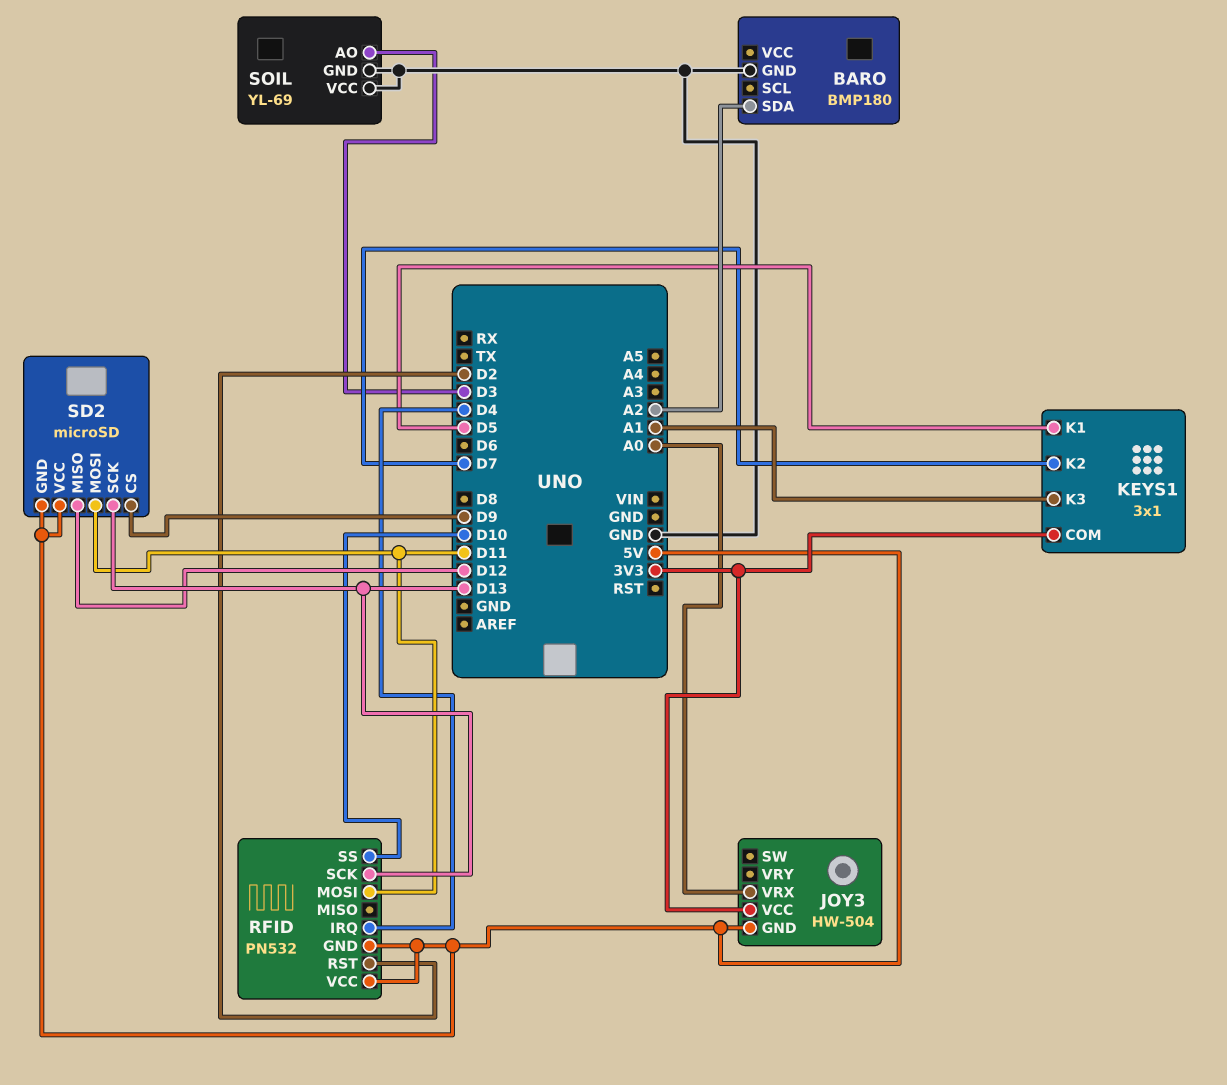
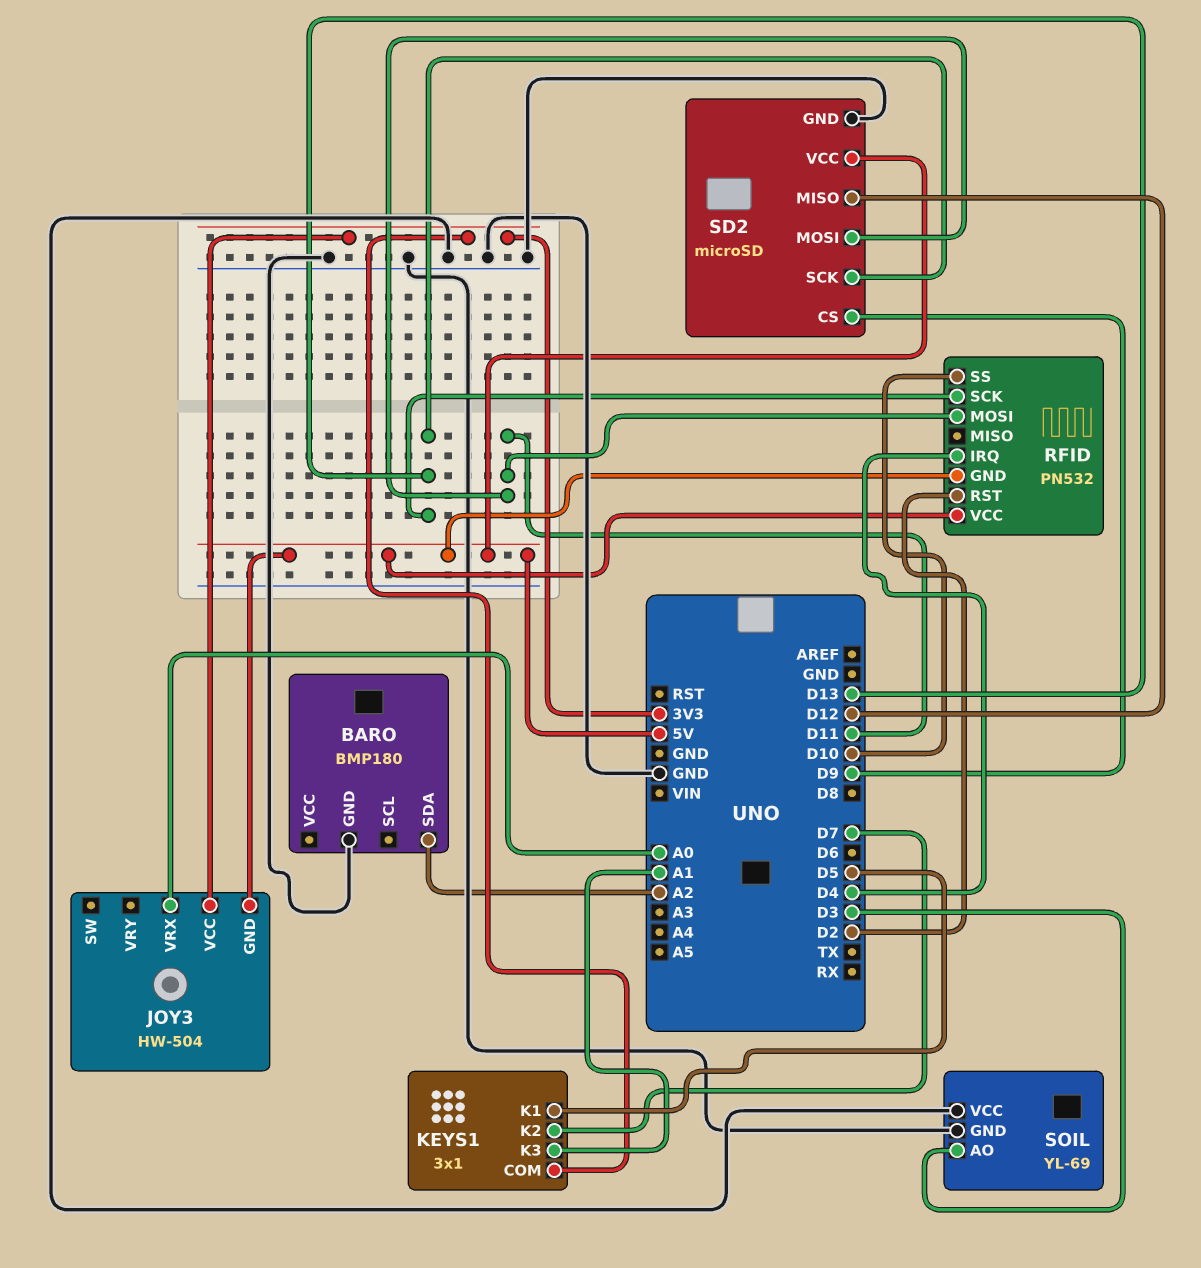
SD2 pin GND: 5V -> GND

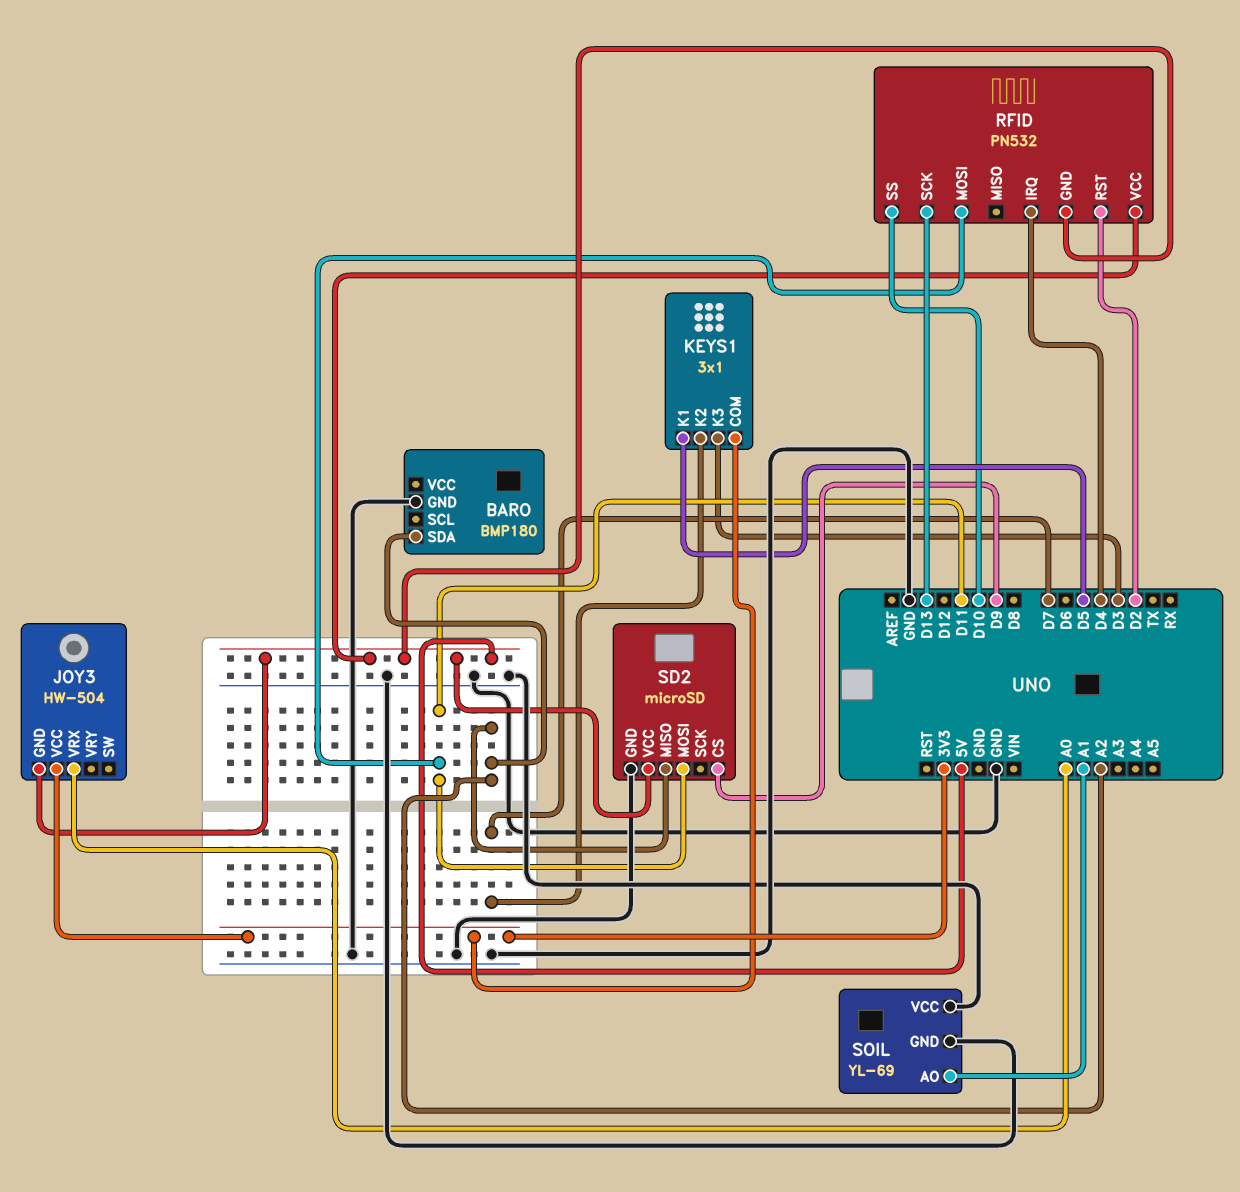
KEYS1 pin K3: A1 -> D3
SD2 pin MISO: D12 -> A2
SD2 pin SCK: D13 -> none
SOIL pin AO: D3 -> A1

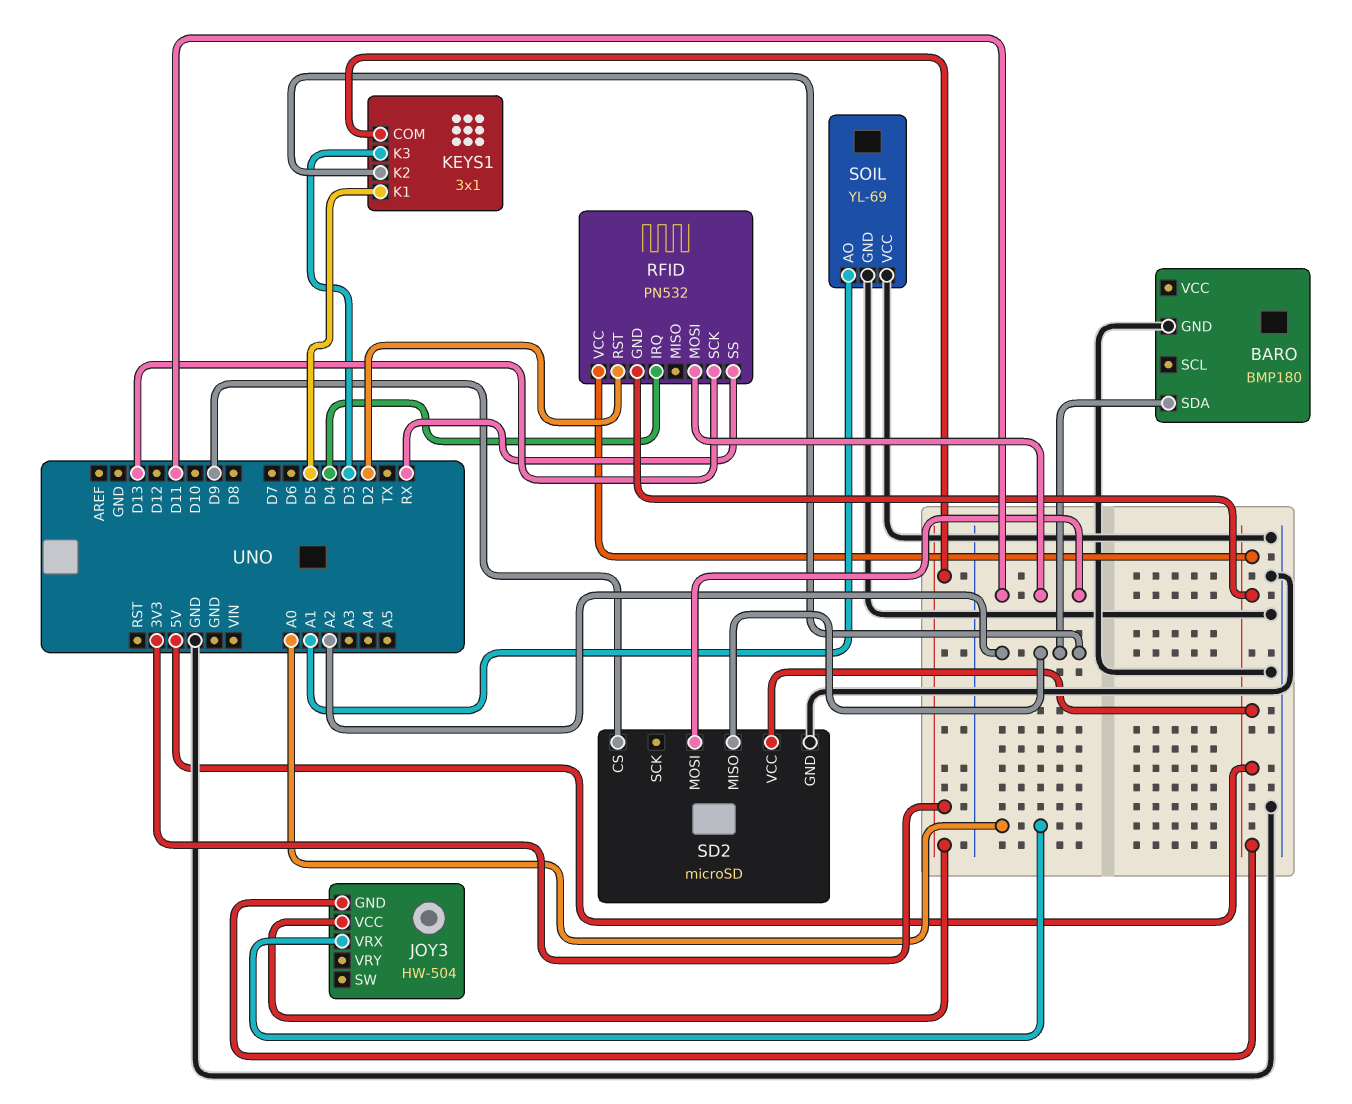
KEYS1 pin K2: D7 -> A2
RFID pin SS: D10 -> RX

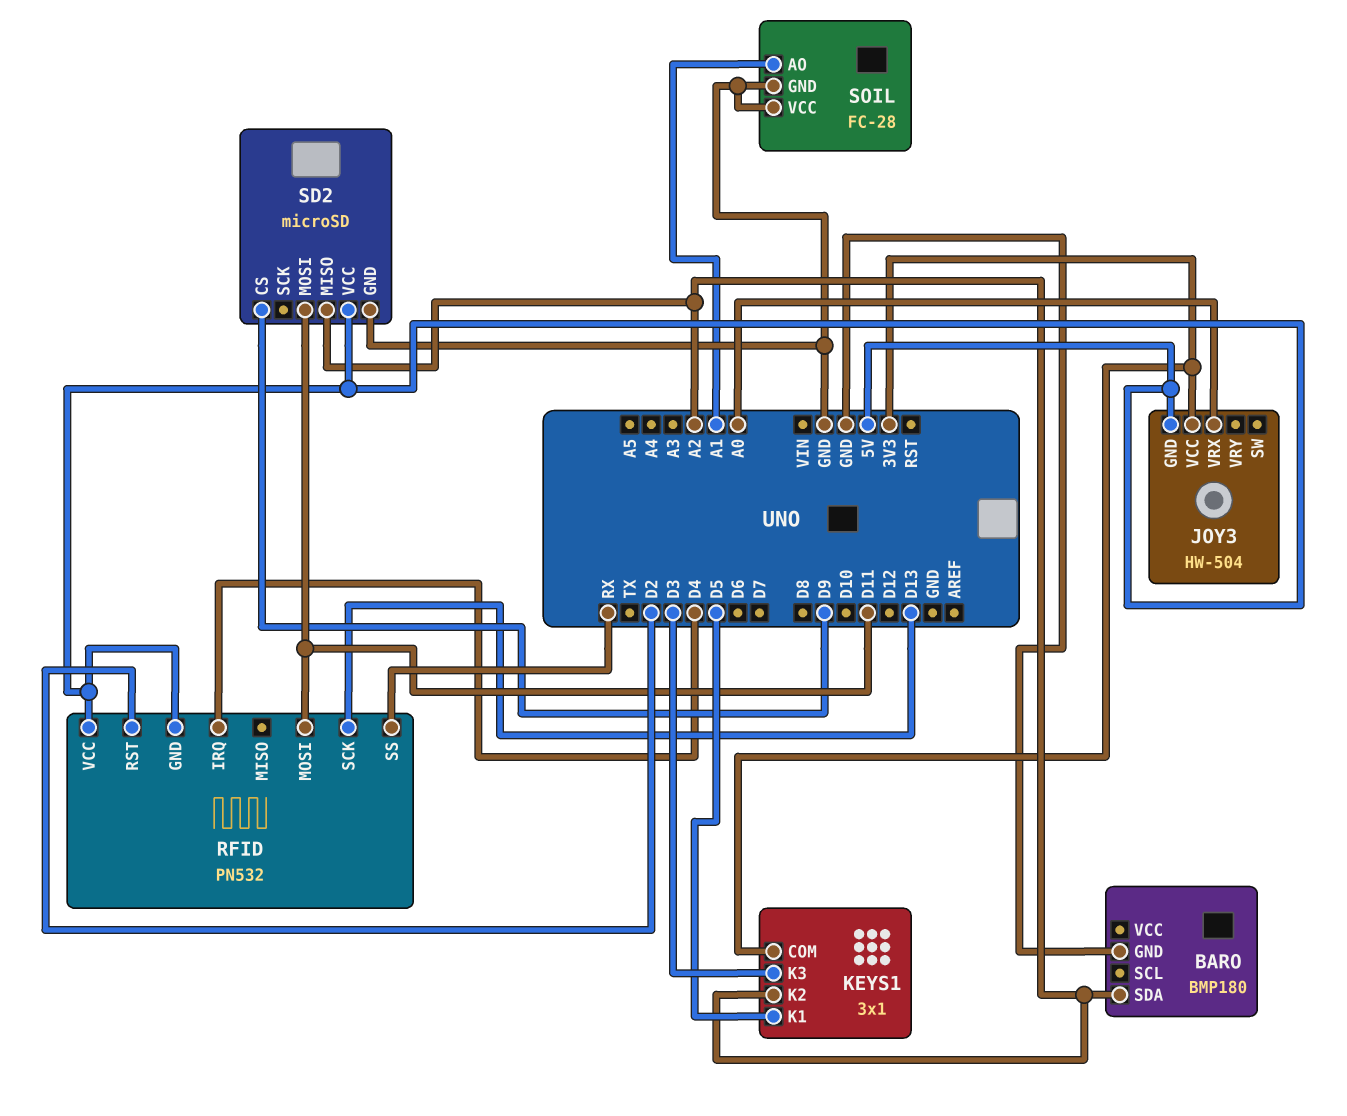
SOIL: YL-69 -> FC-28

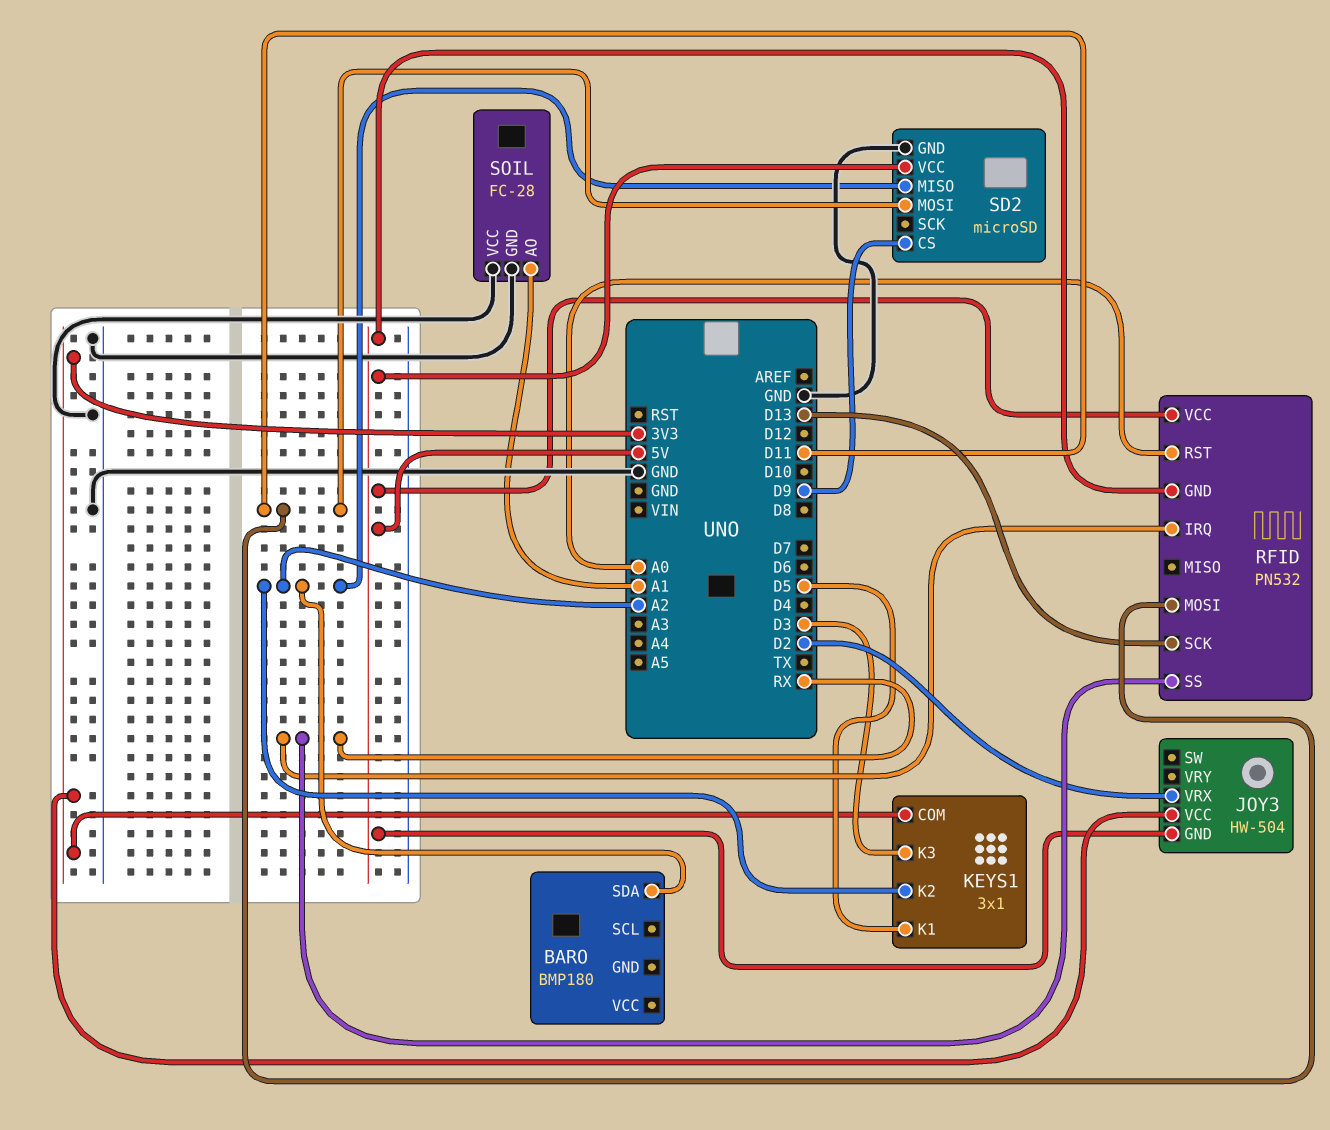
BARO pin GND: GND -> none
JOY3 pin VRX: A0 -> D2
RFID pin IRQ: D4 -> RX
RFID pin RST: D2 -> A0

